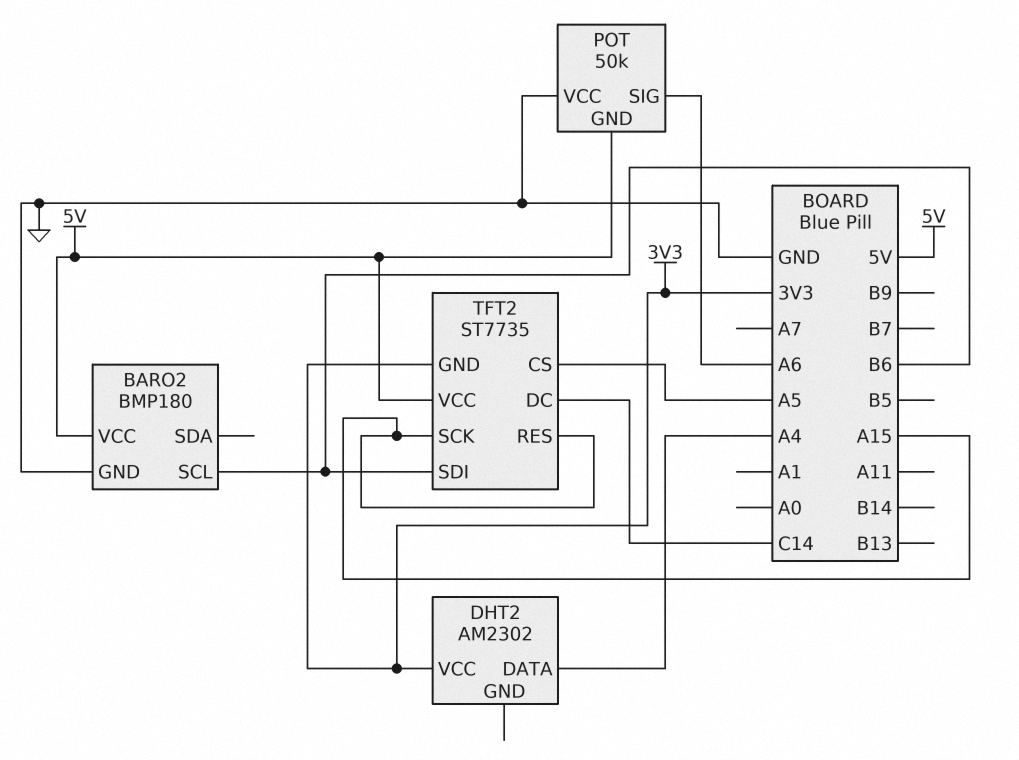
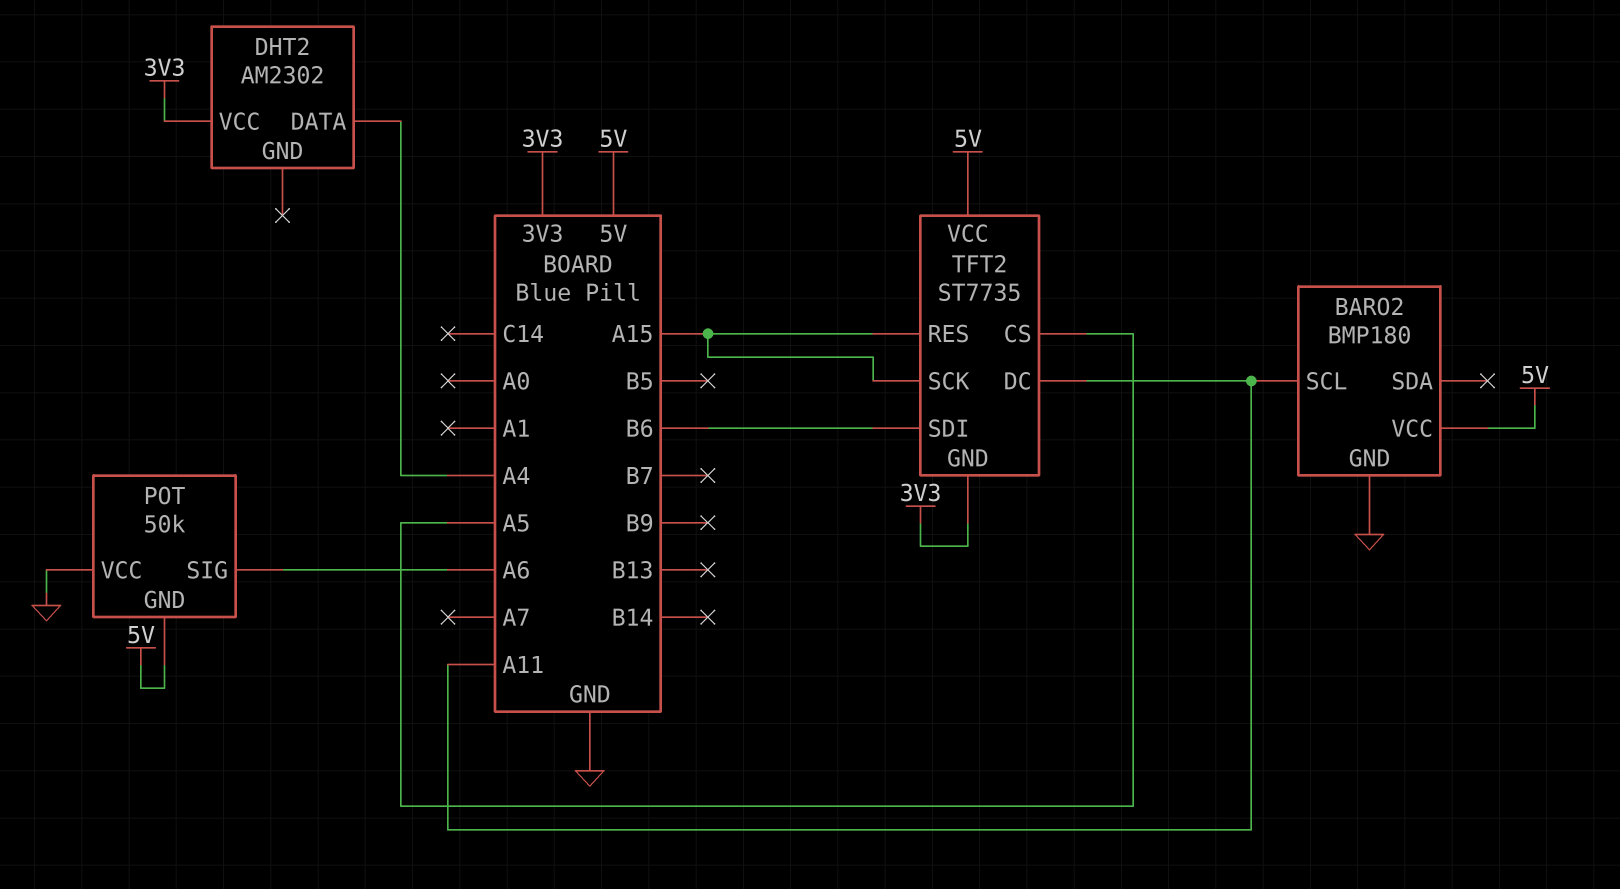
BARO2 pin SCL: B6 -> A11
TFT2 pin DC: C14 -> A11

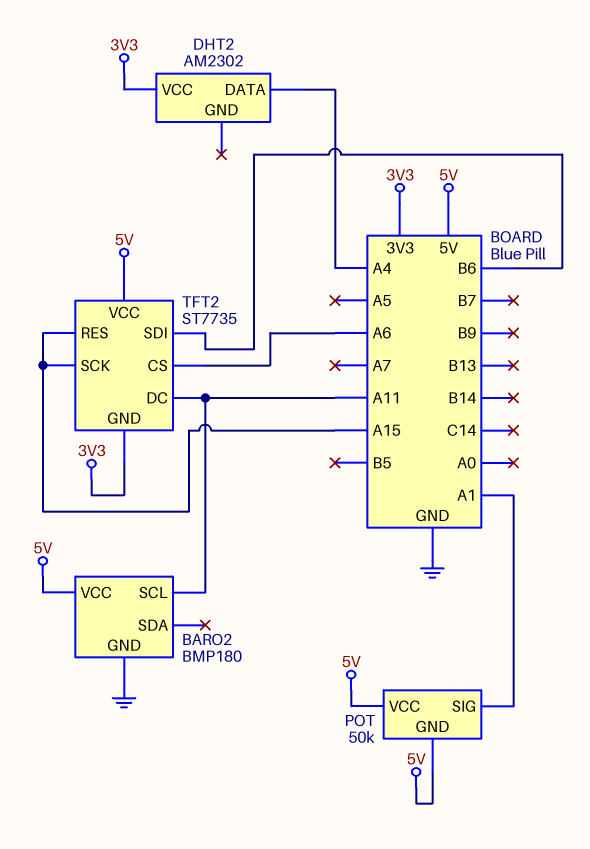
POT pin SIG: A6 -> A1
POT pin VCC: GND -> 5V
TFT2 pin CS: A5 -> A6

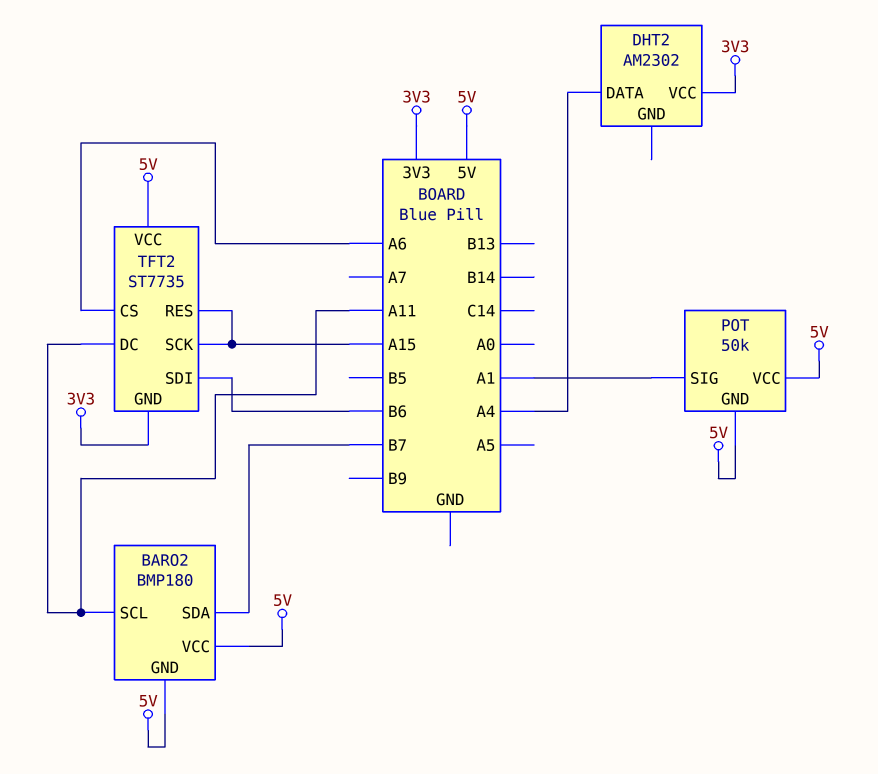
BARO2 pin GND: GND -> 5V
BARO2 pin SDA: none -> B7

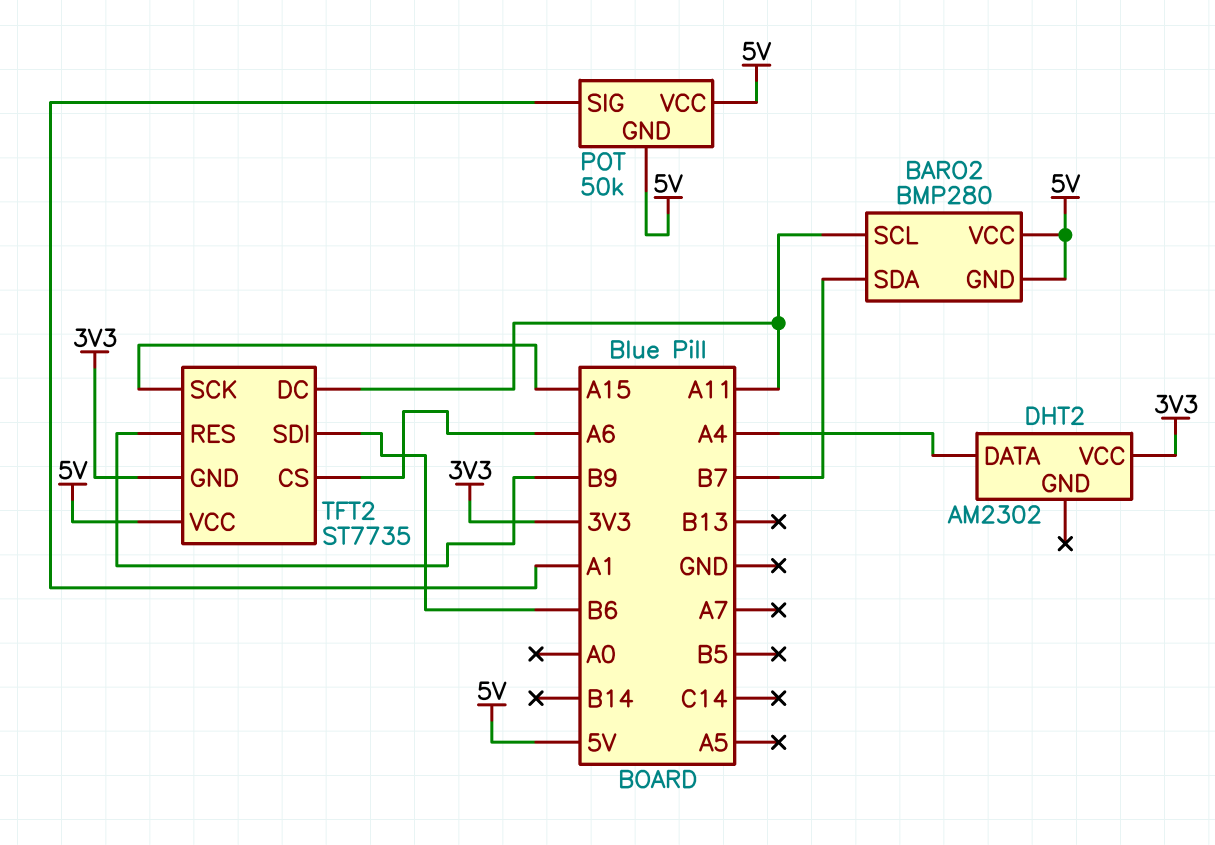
BARO2: BMP180 -> BMP280
TFT2 pin RES: A15 -> B9

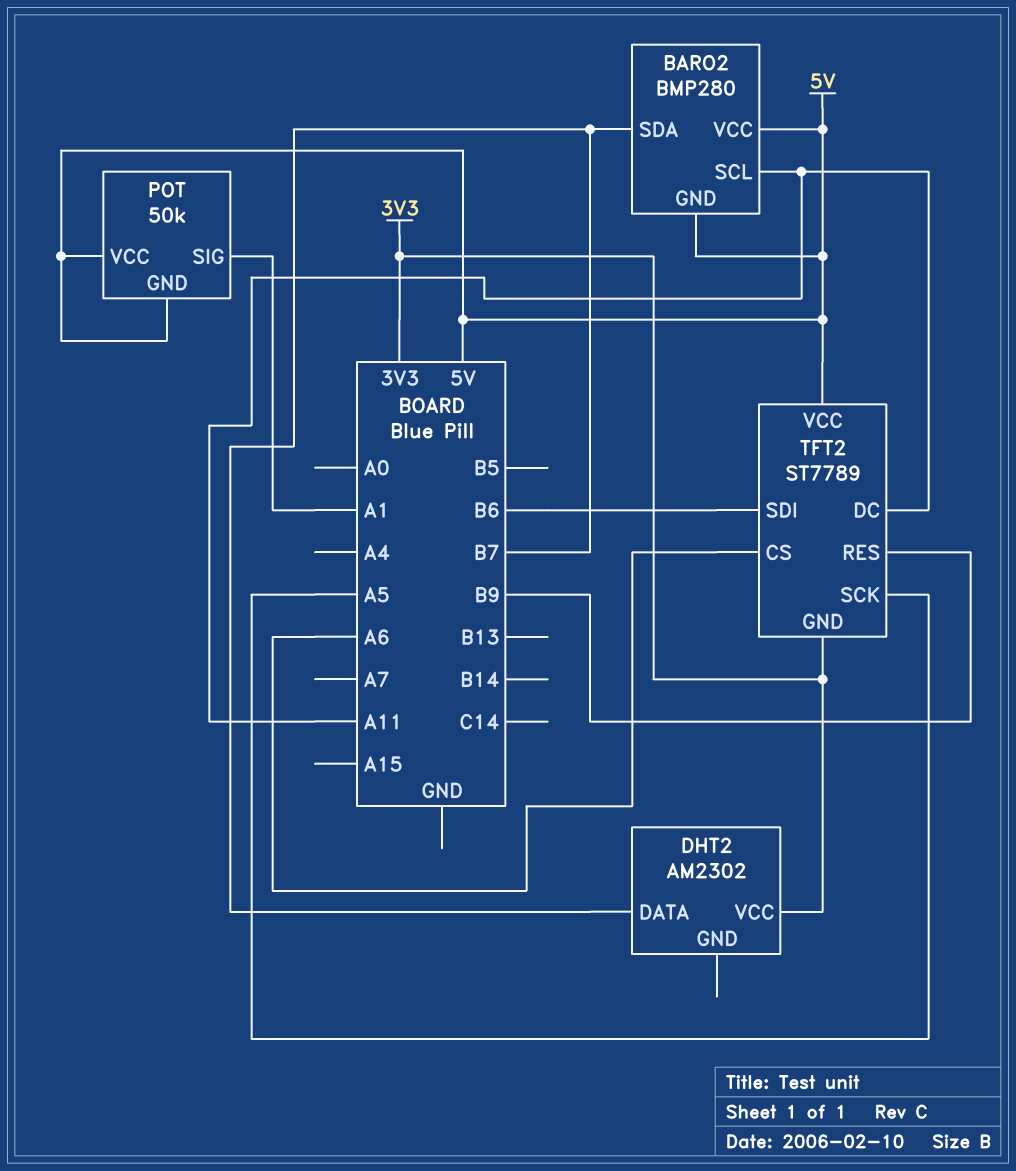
DHT2 pin DATA: A4 -> B7
TFT2: ST7735 -> ST7789
TFT2 pin SCK: A15 -> A5

